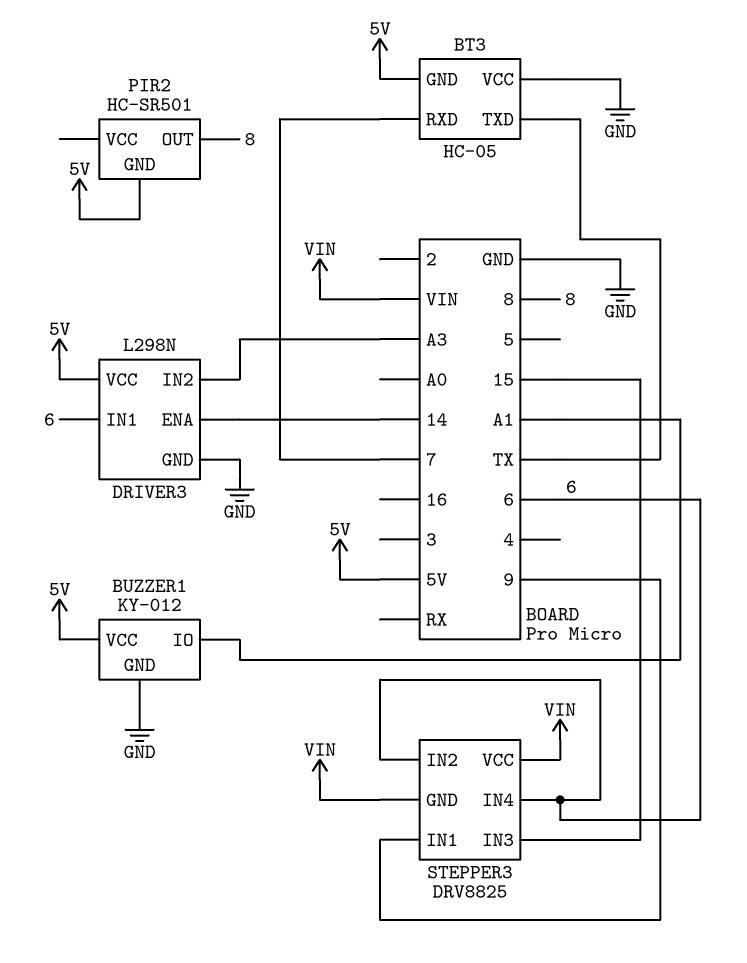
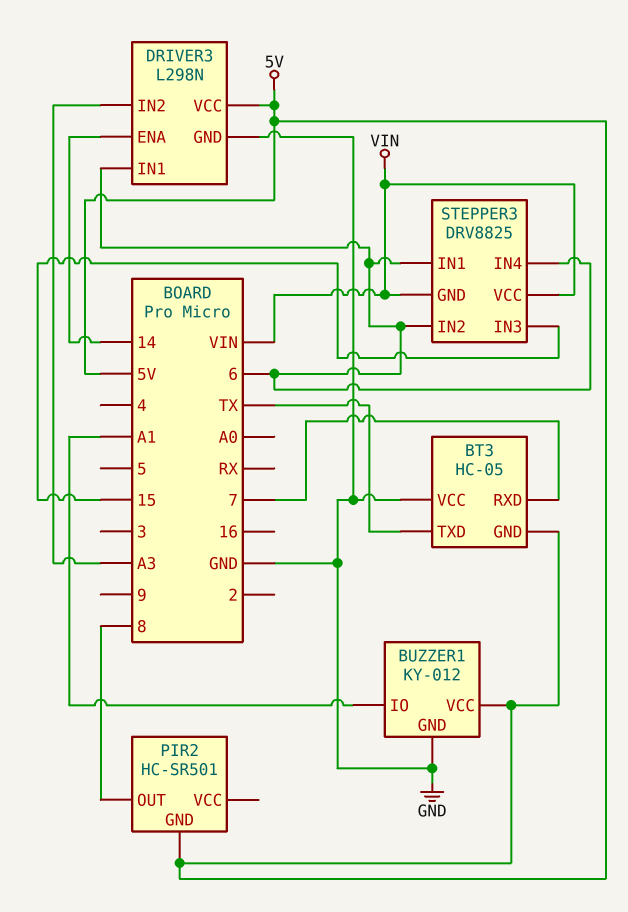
STEPPER3 pin IN1: 9 -> 6

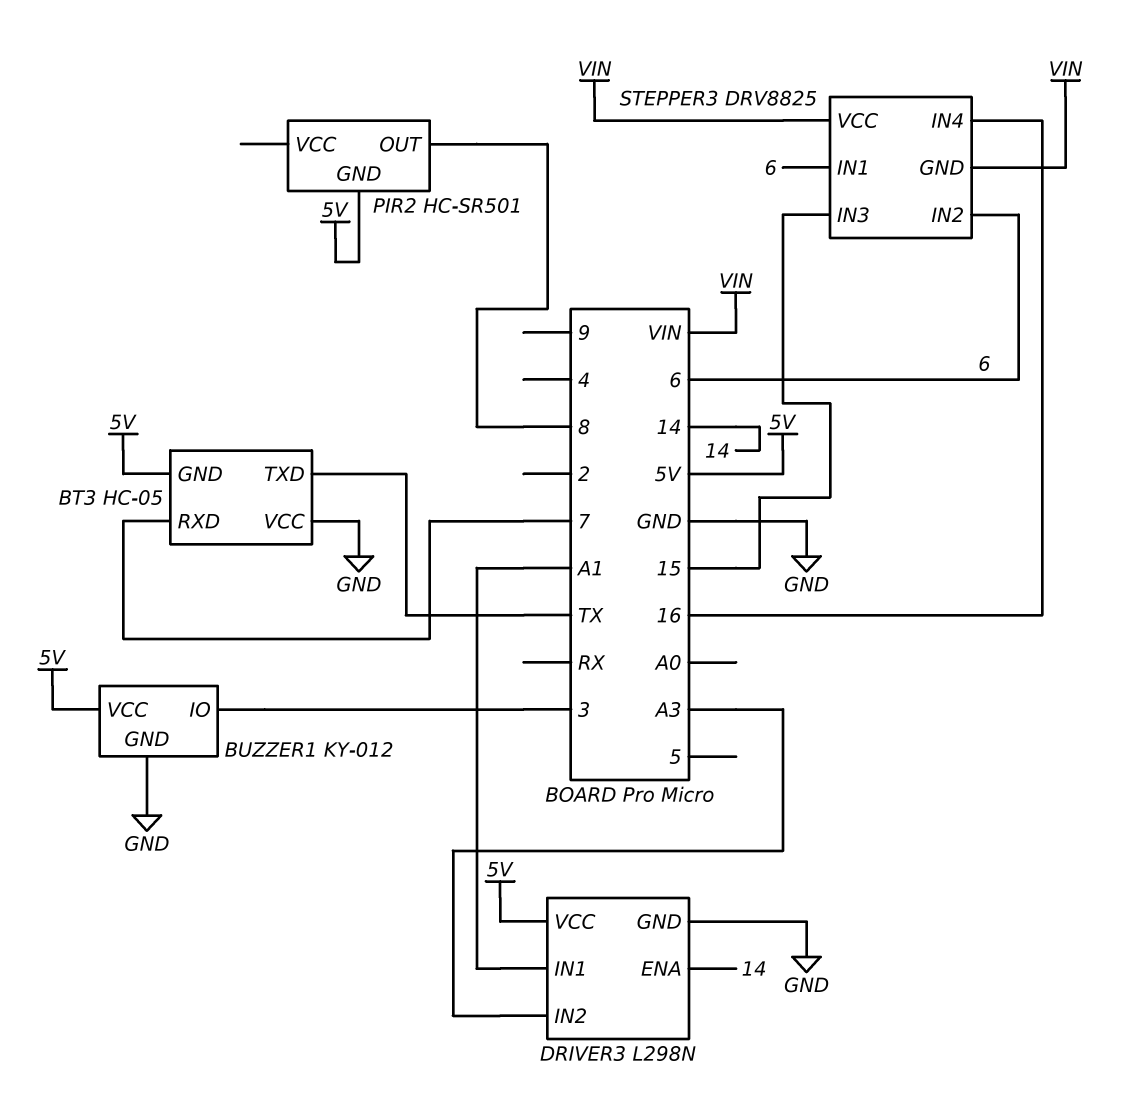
BUZZER1 pin IO: A1 -> 3
DRIVER3 pin IN1: 6 -> A1
STEPPER3 pin IN4: 6 -> 16

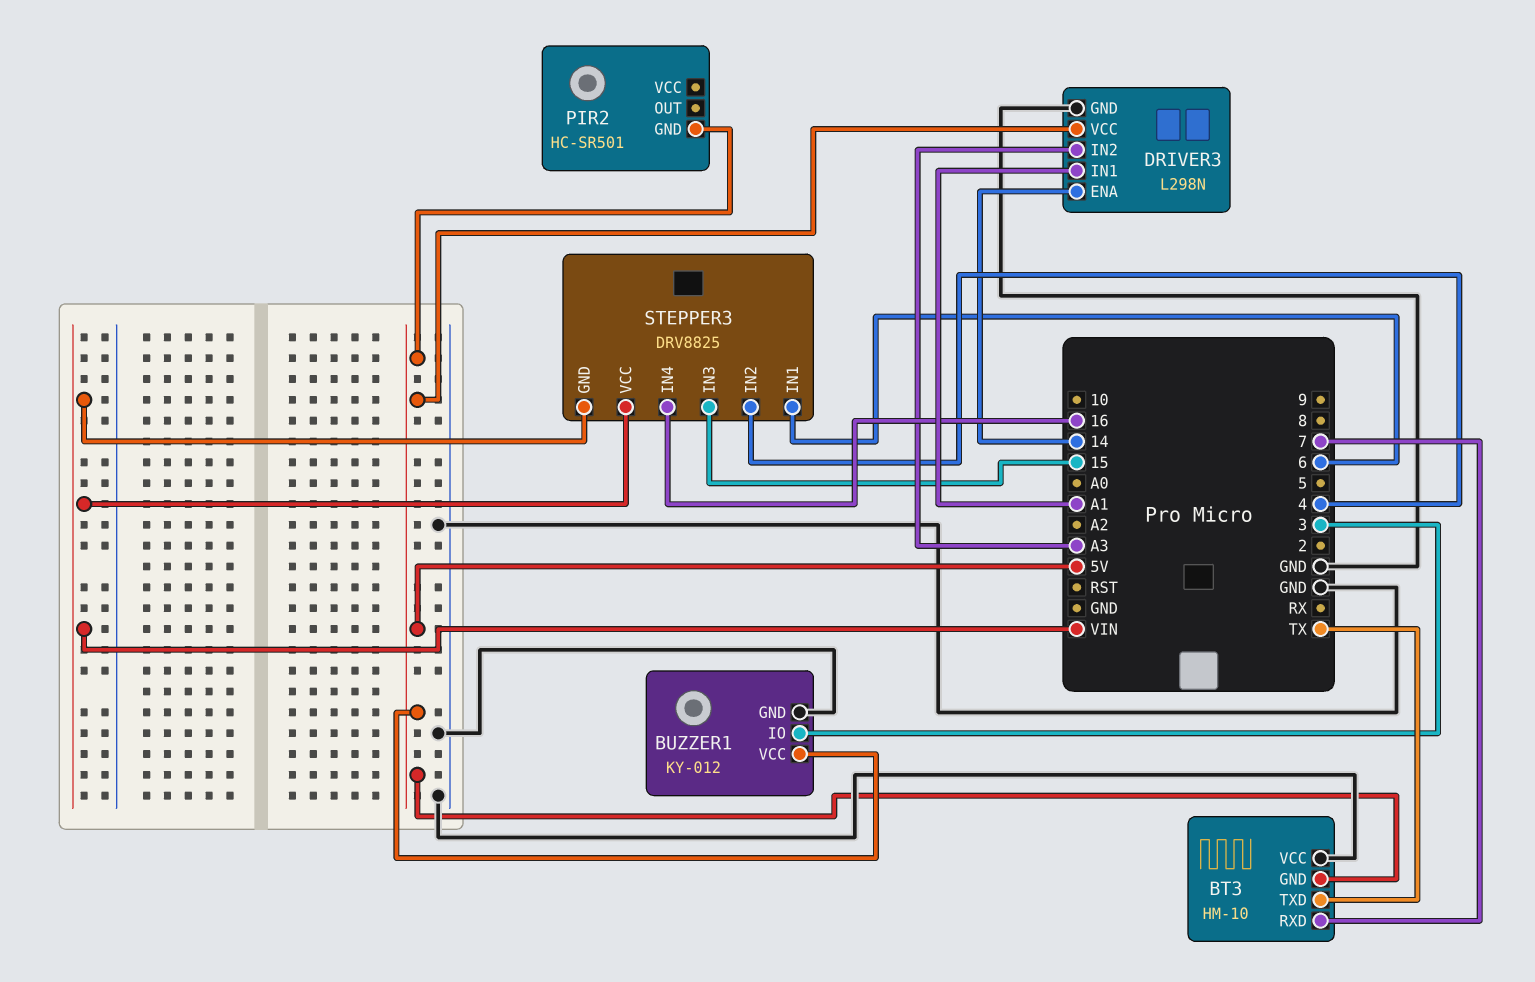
BT3: HC-05 -> HM-10
PIR2 pin OUT: 8 -> none
STEPPER3 pin IN2: 6 -> 4

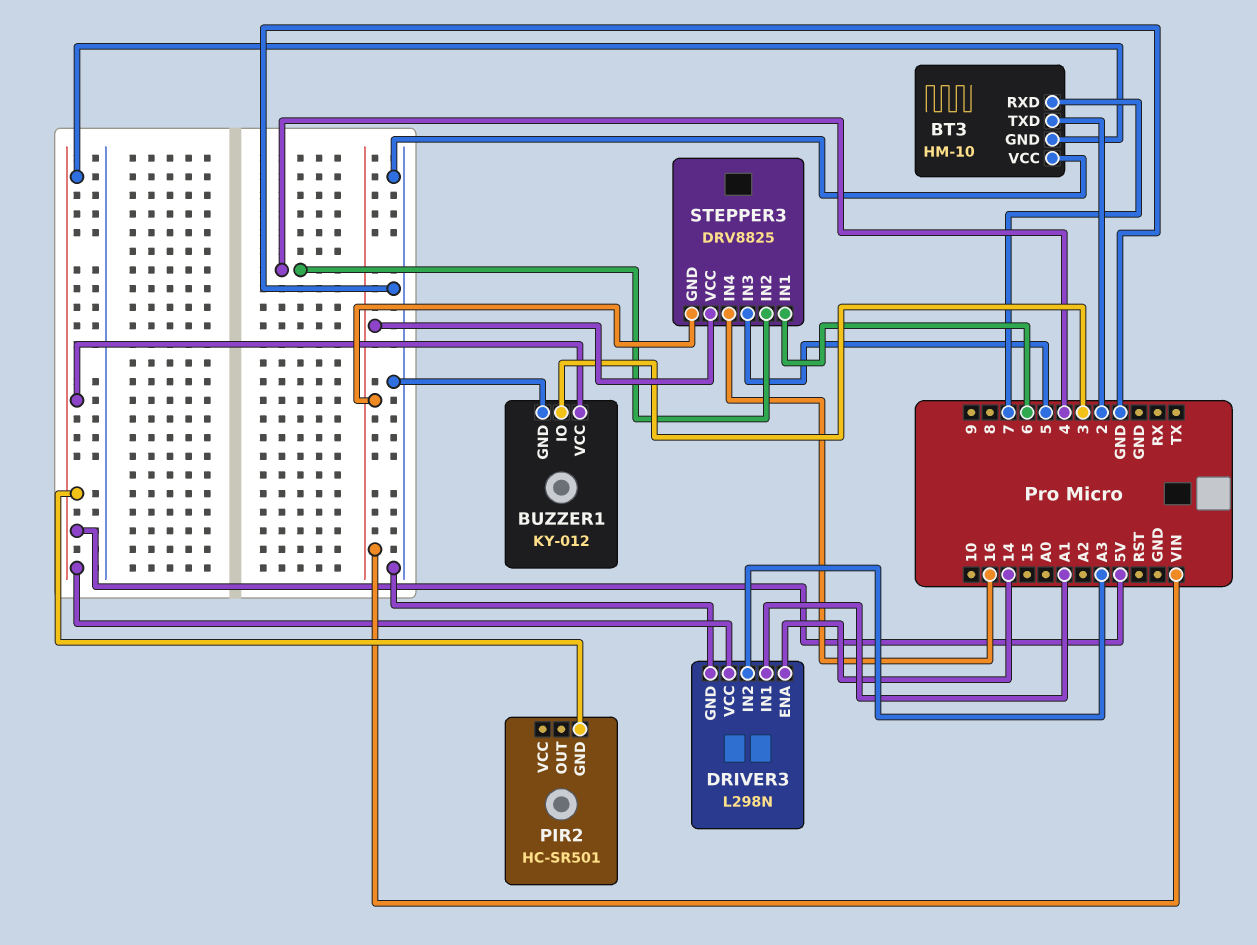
BT3 pin TXD: TX -> 2
STEPPER3 pin IN3: 15 -> 5

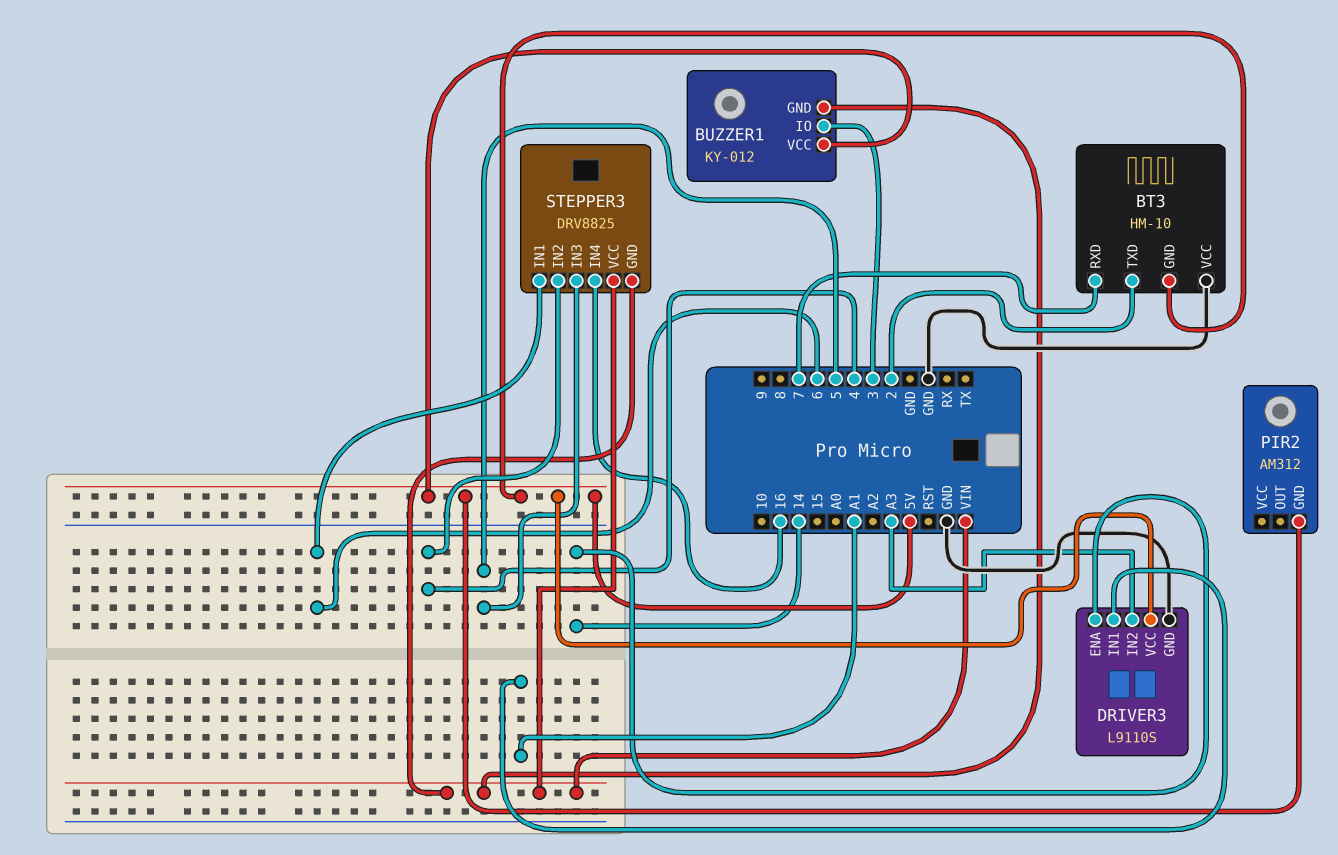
BUZZER1 pin GND: GND -> VIN
DRIVER3: L298N -> L9110S
PIR2: HC-SR501 -> AM312

